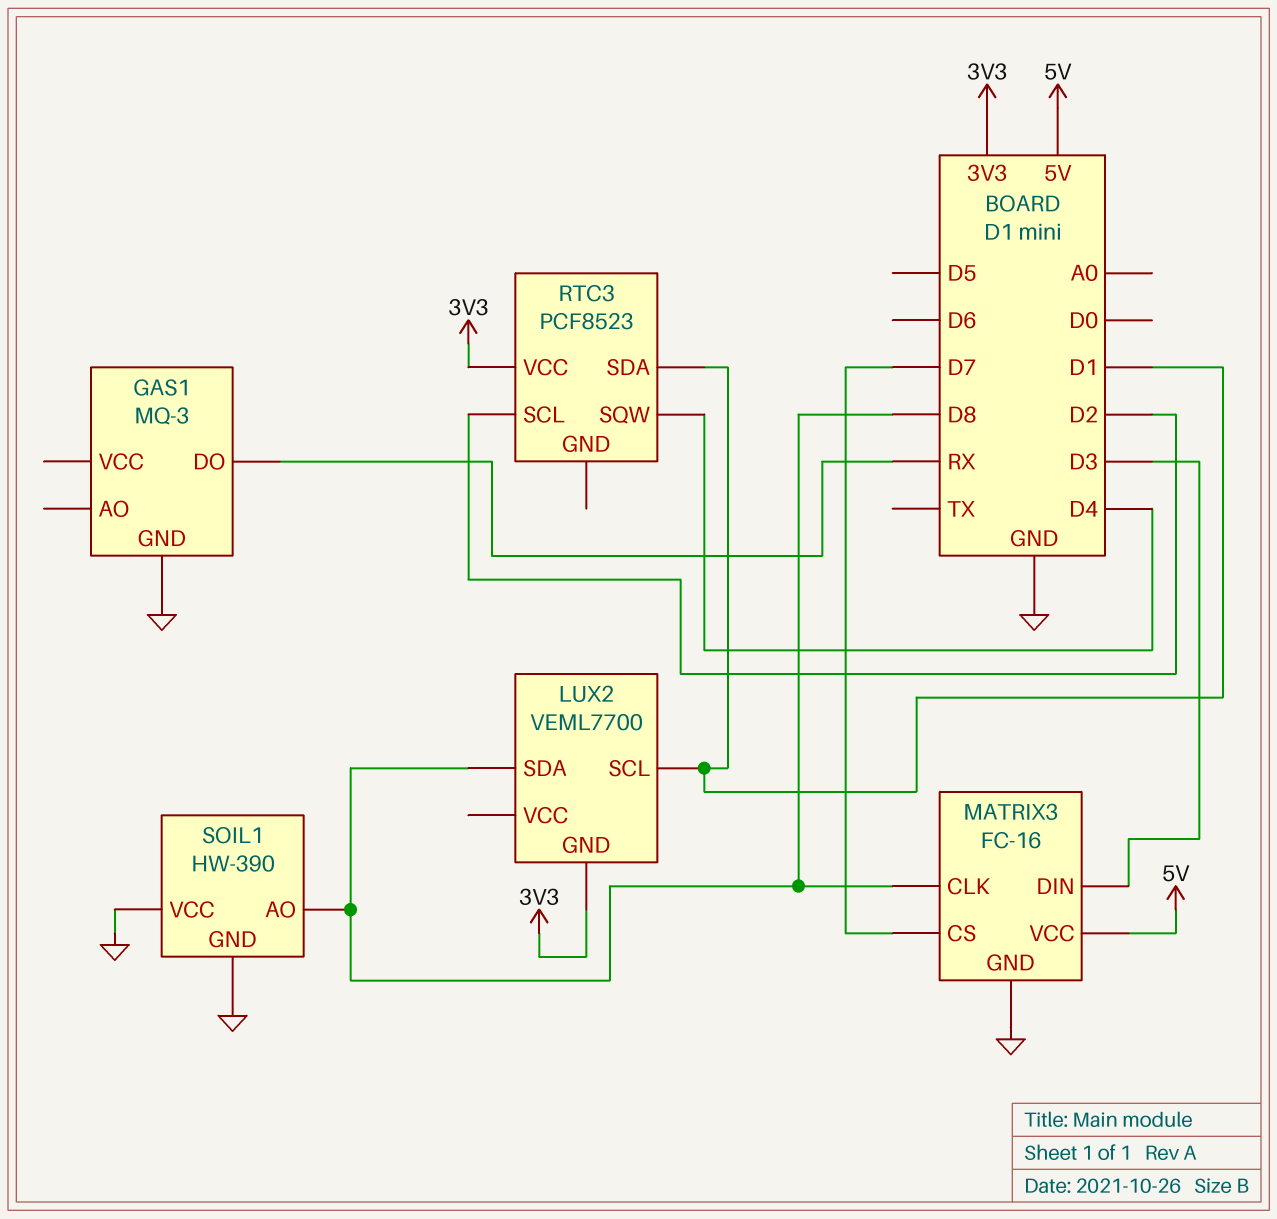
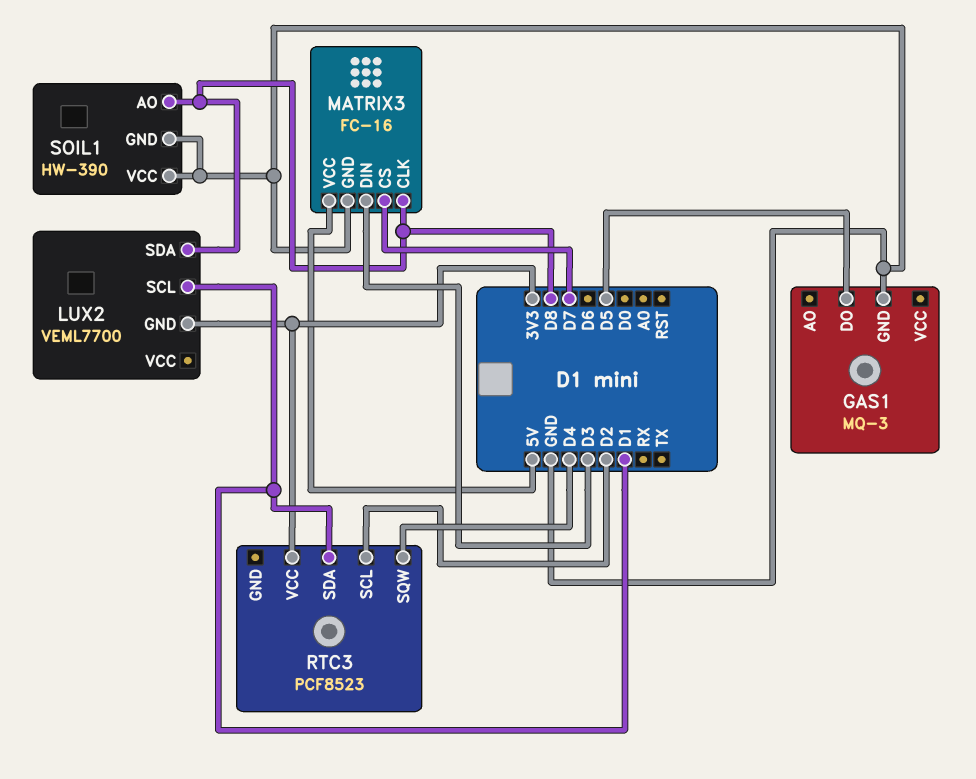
GAS1 pin DO: RX -> D5

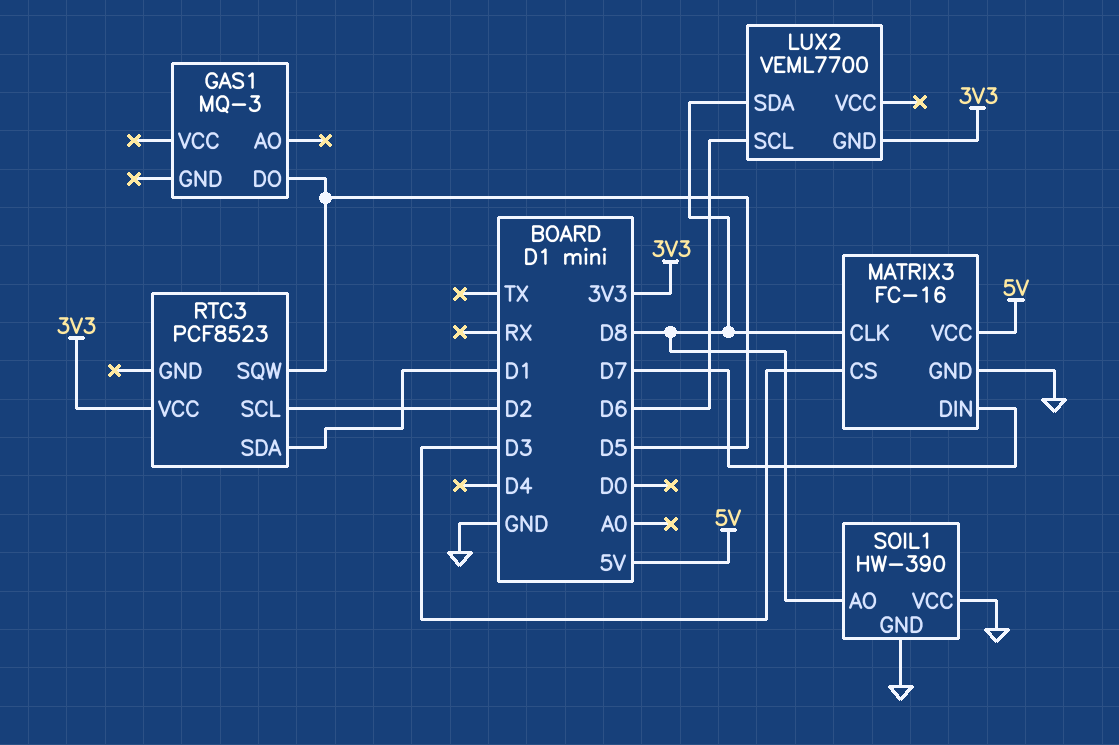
GAS1 pin GND: GND -> none
LUX2 pin SCL: D1 -> D6
MATRIX3 pin CS: D7 -> D3
MATRIX3 pin DIN: D3 -> D7
RTC3 pin SQW: D4 -> D5

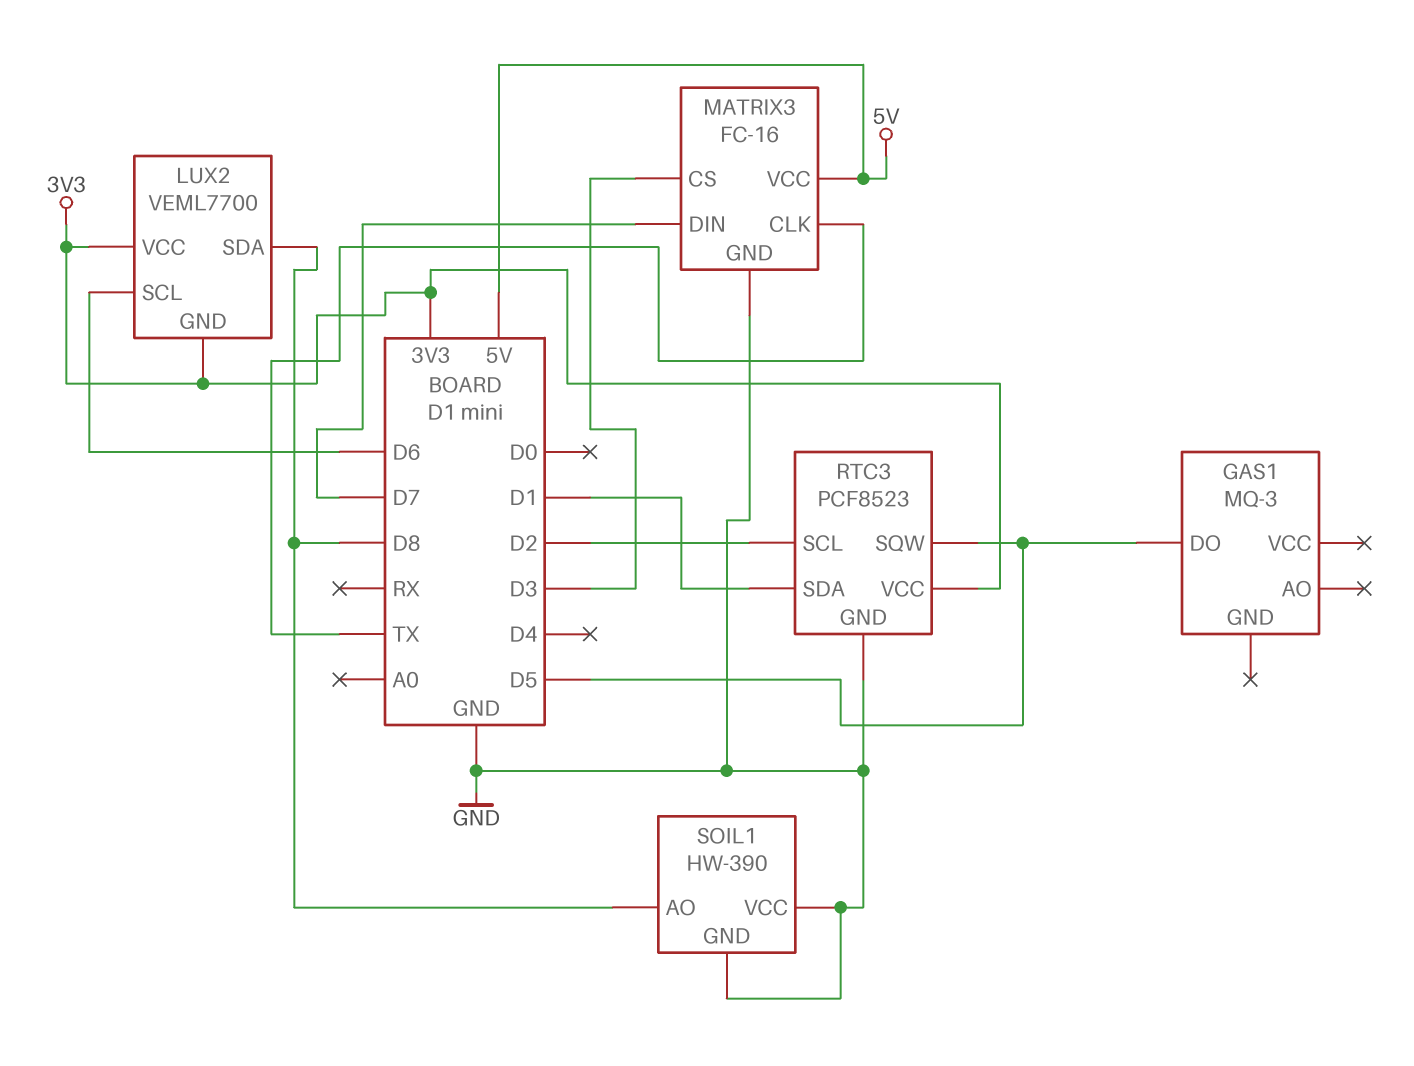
LUX2 pin VCC: none -> 3V3
MATRIX3 pin CLK: D8 -> TX
RTC3 pin GND: none -> GND

